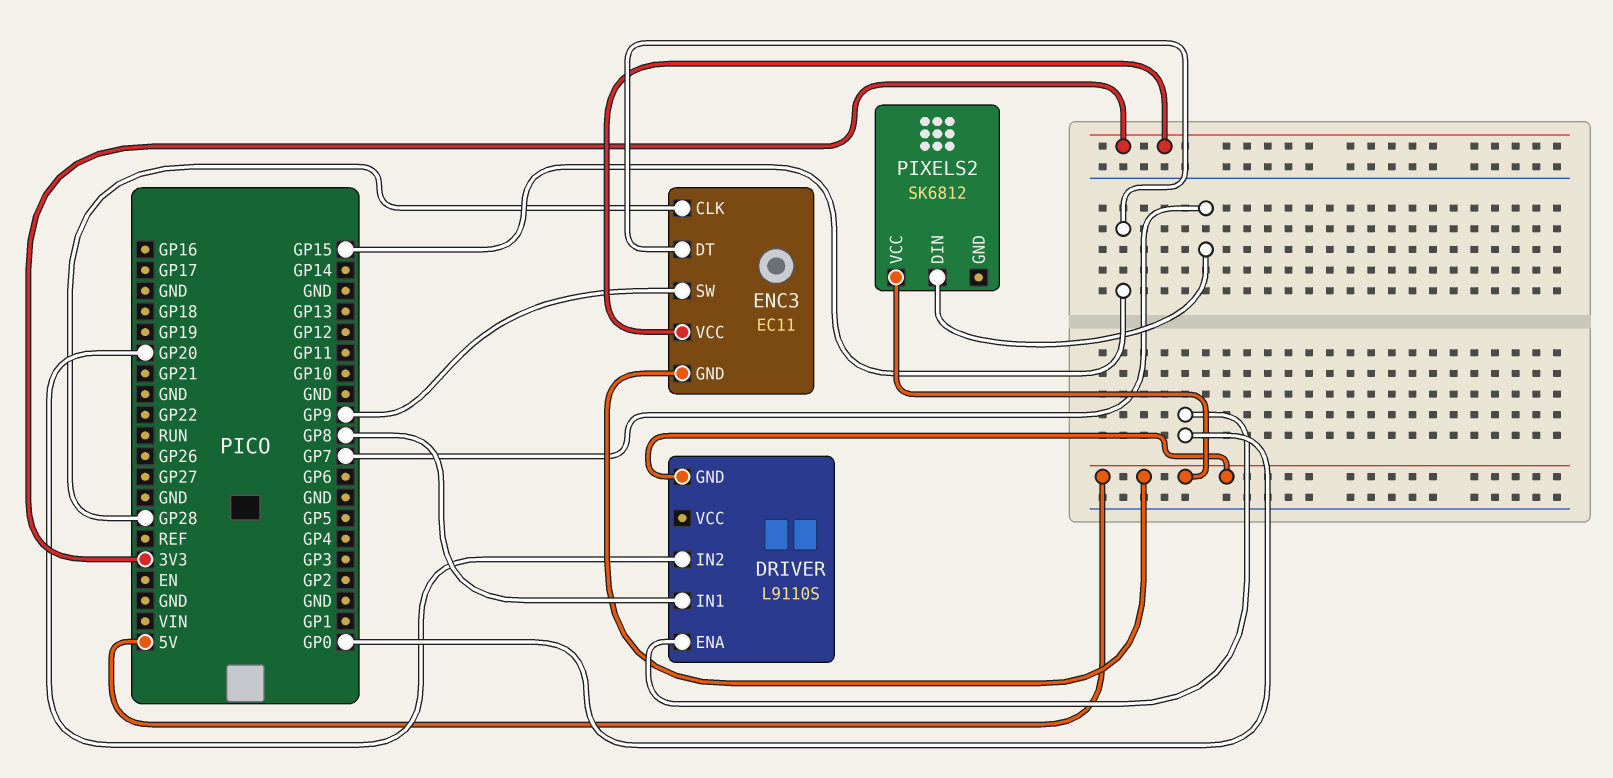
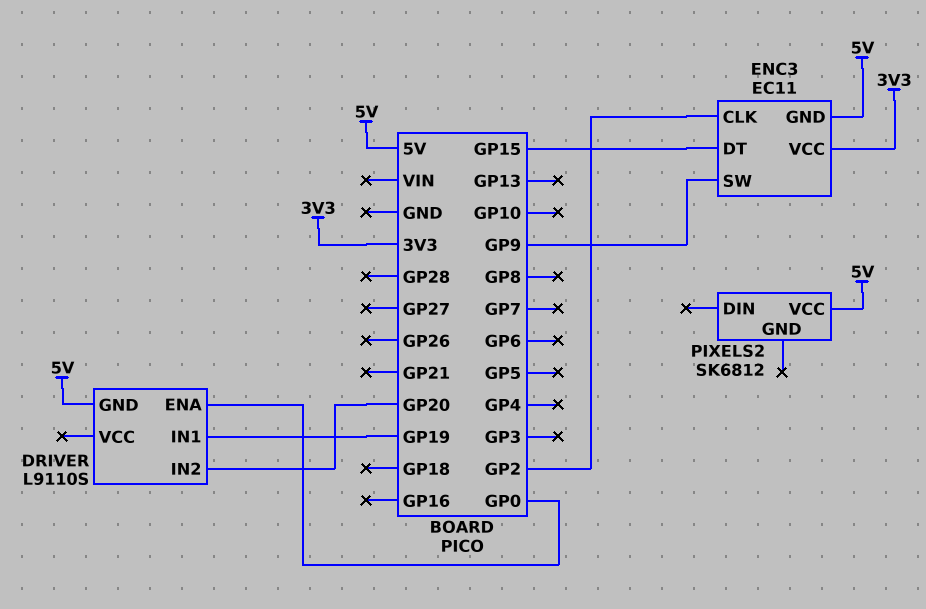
DRIVER pin IN1: GP8 -> GP19
ENC3 pin CLK: GP28 -> GP2
PIXELS2 pin DIN: GP7 -> none

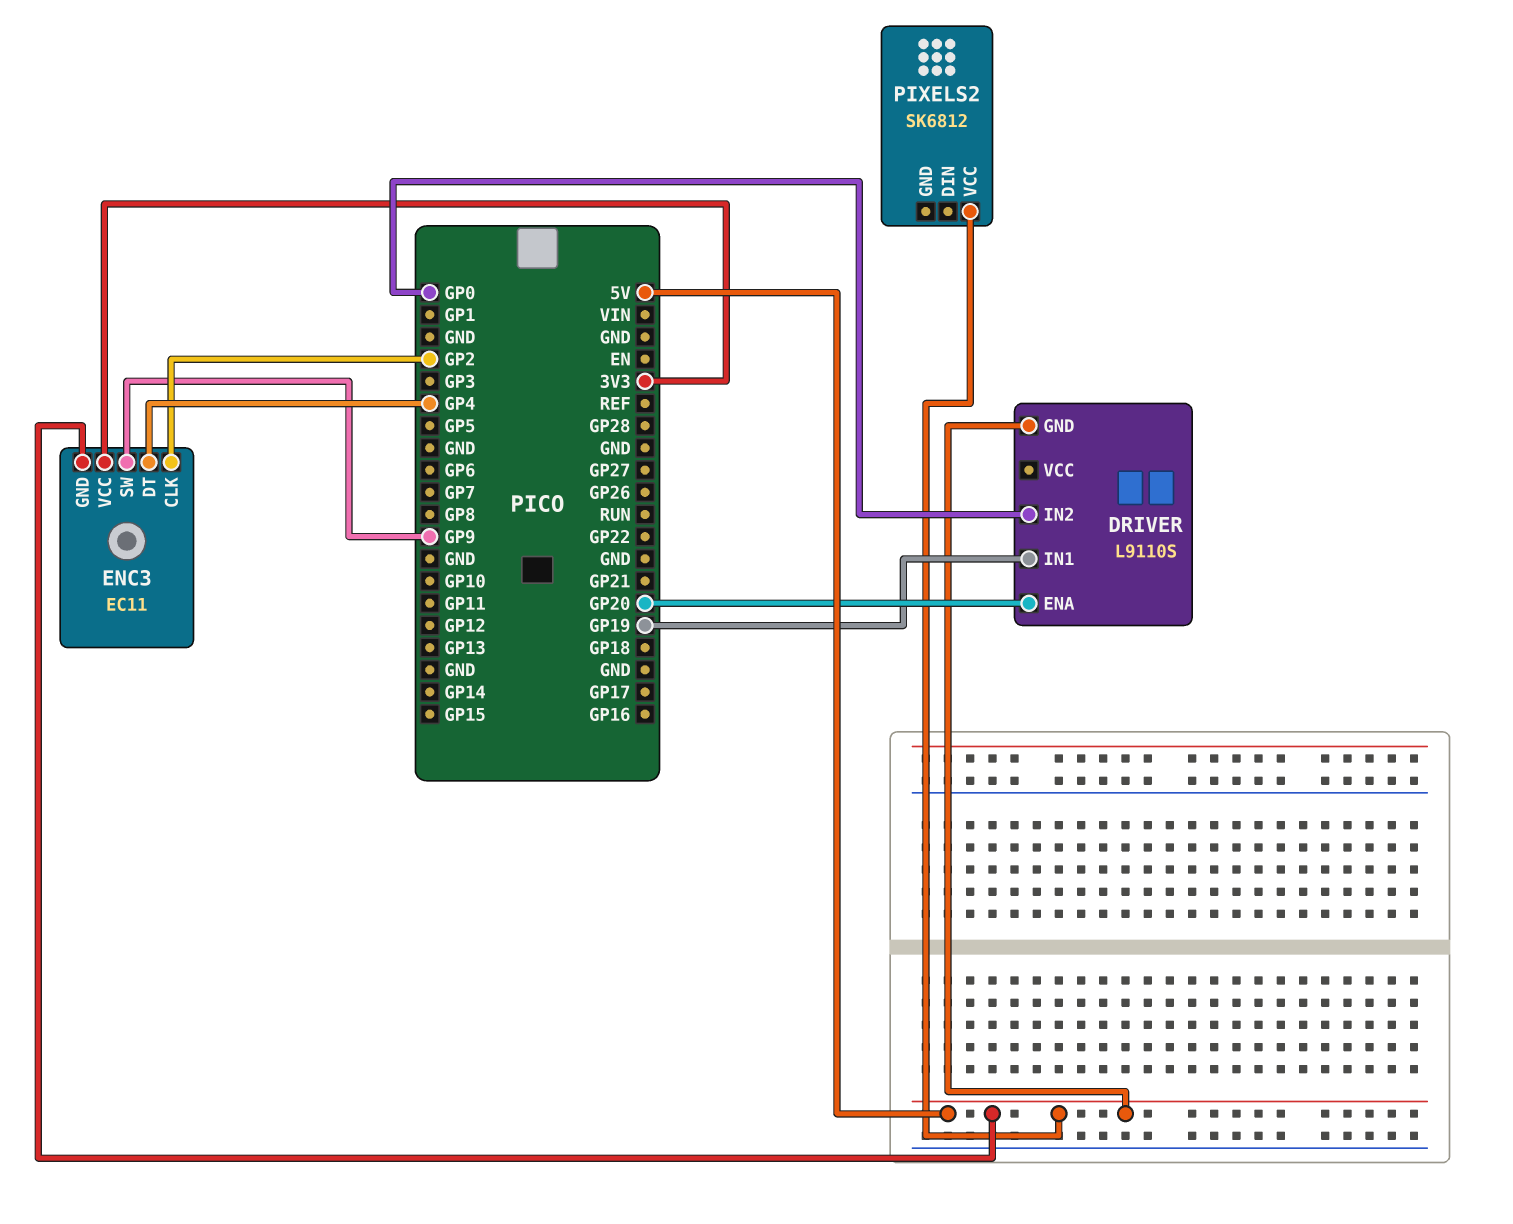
DRIVER pin ENA: GP0 -> GP20
DRIVER pin IN2: GP20 -> GP0
ENC3 pin DT: GP15 -> GP4

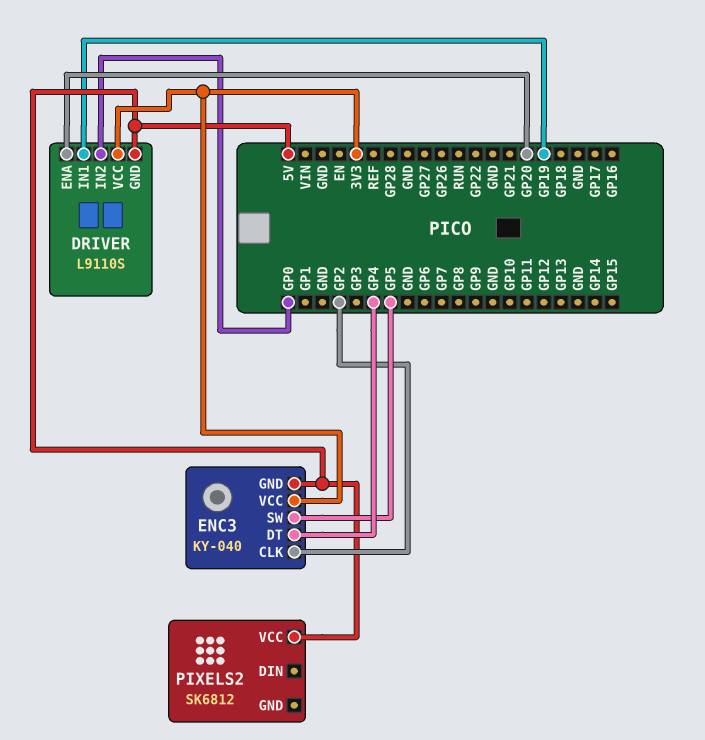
DRIVER pin VCC: none -> 3V3
ENC3: EC11 -> KY-040
ENC3 pin SW: GP9 -> GP5

